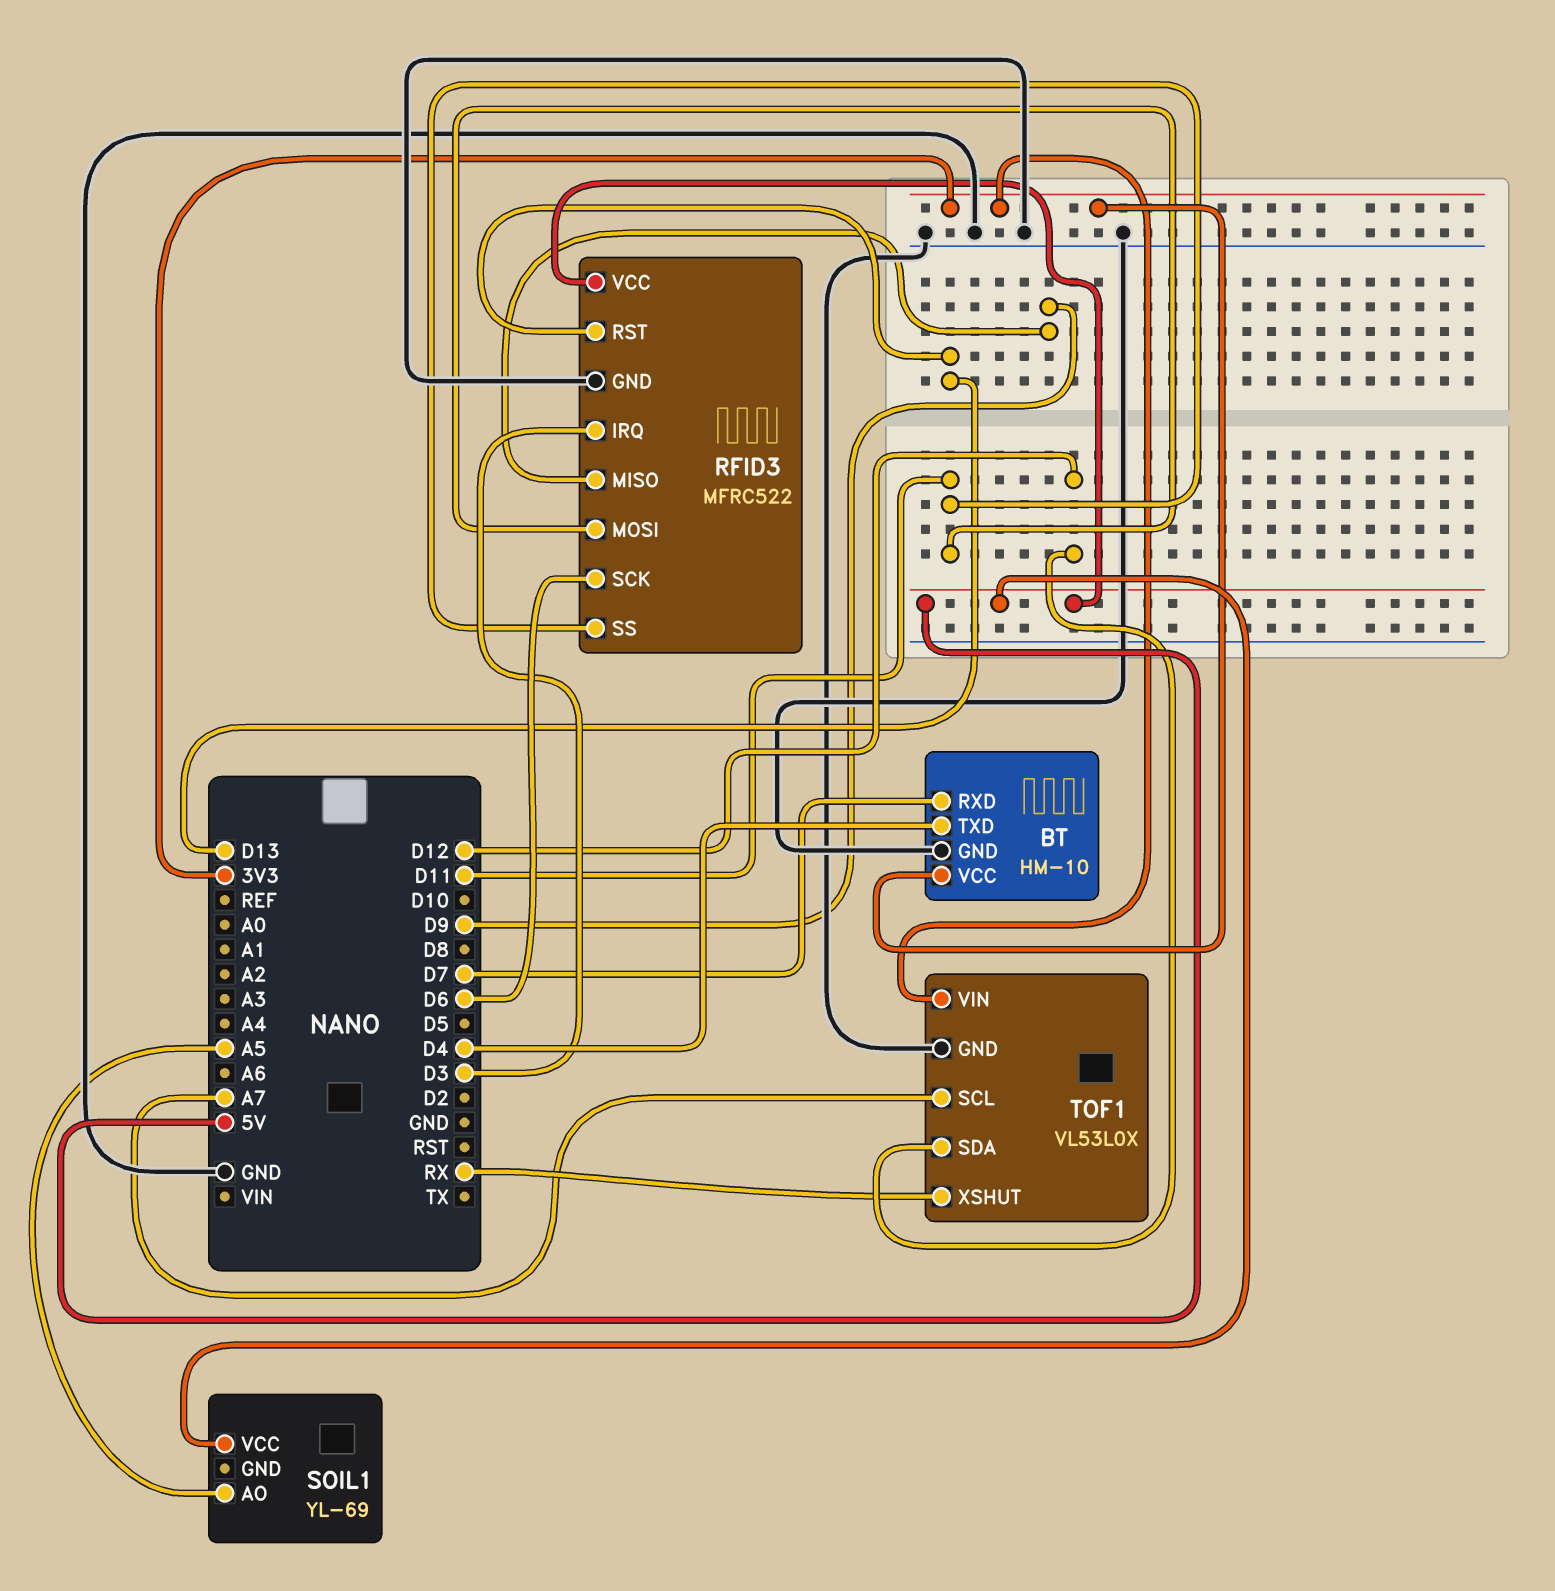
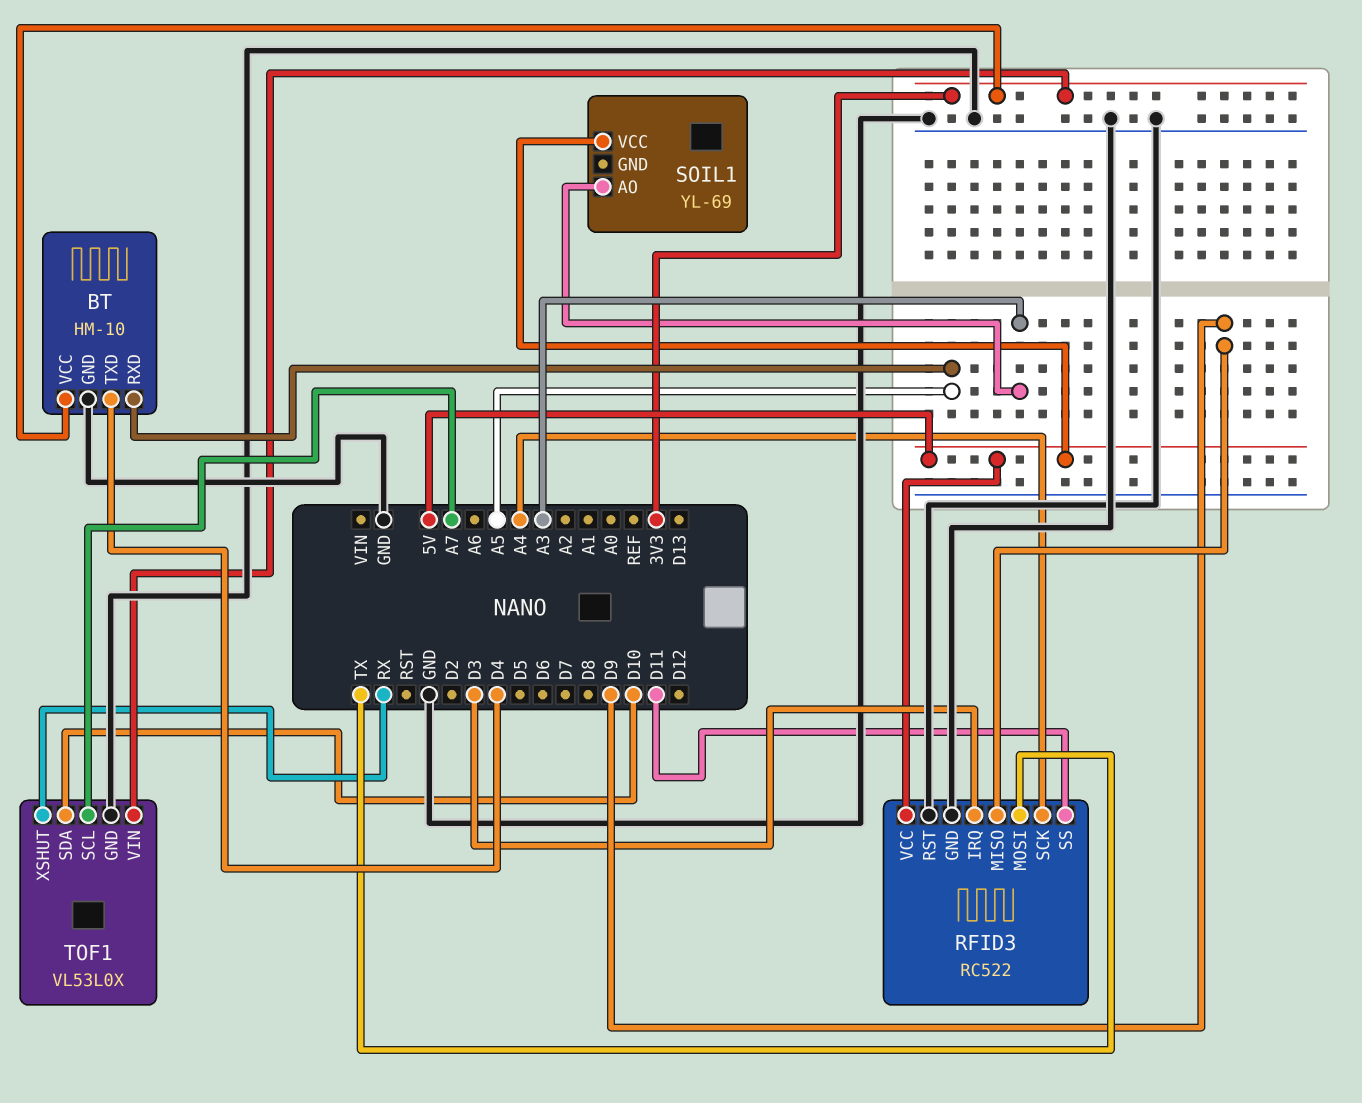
BT pin RXD: D7 -> A5
RFID3: MFRC522 -> RC522
RFID3 pin MOSI: D11 -> TX
RFID3 pin RST: D13 -> GND
RFID3 pin SCK: D6 -> A4
SOIL1 pin AO: A5 -> A3
TOF1 pin SDA: D12 -> D10

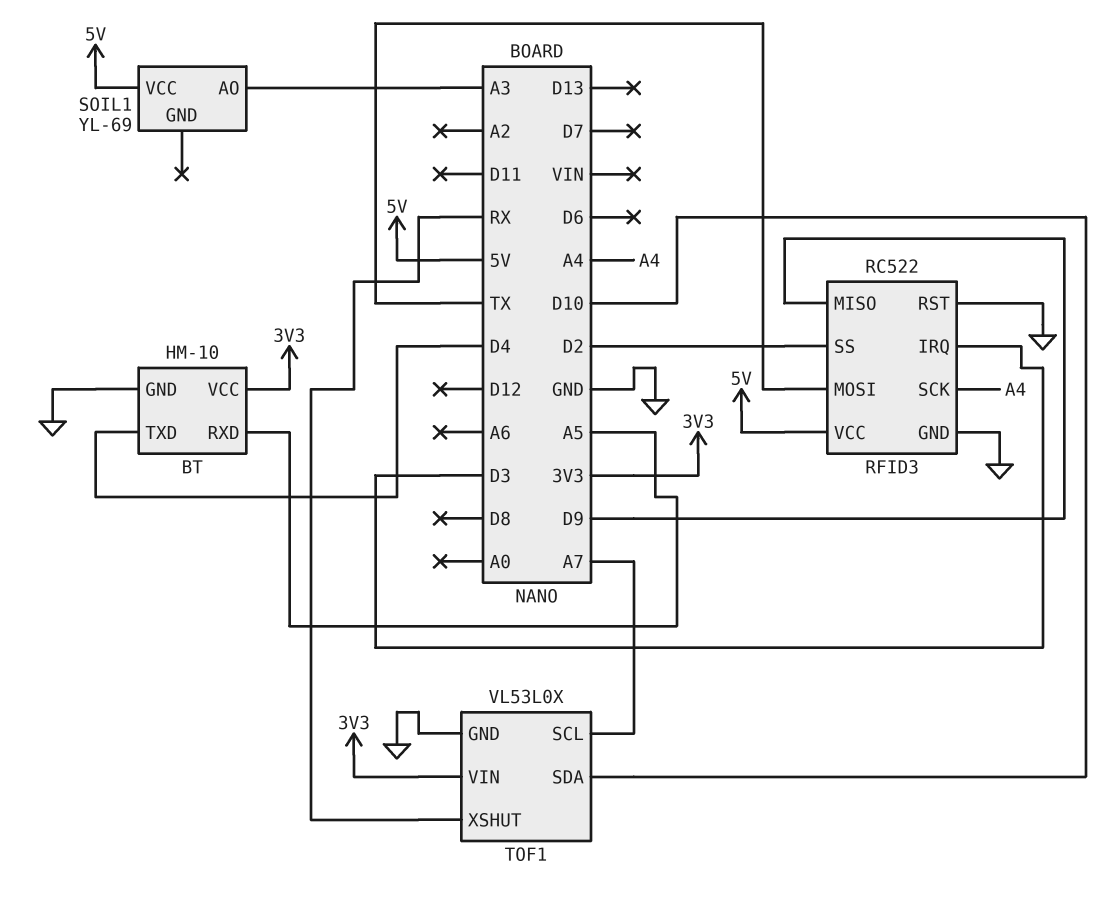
RFID3 pin SS: D11 -> D2

